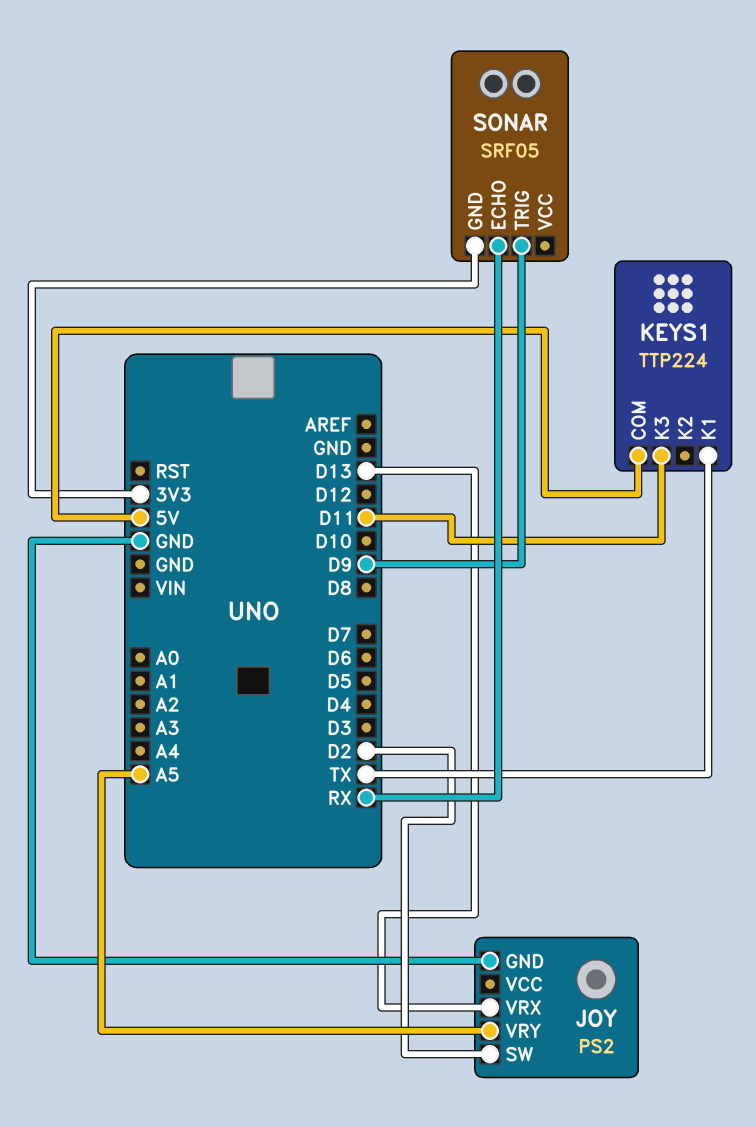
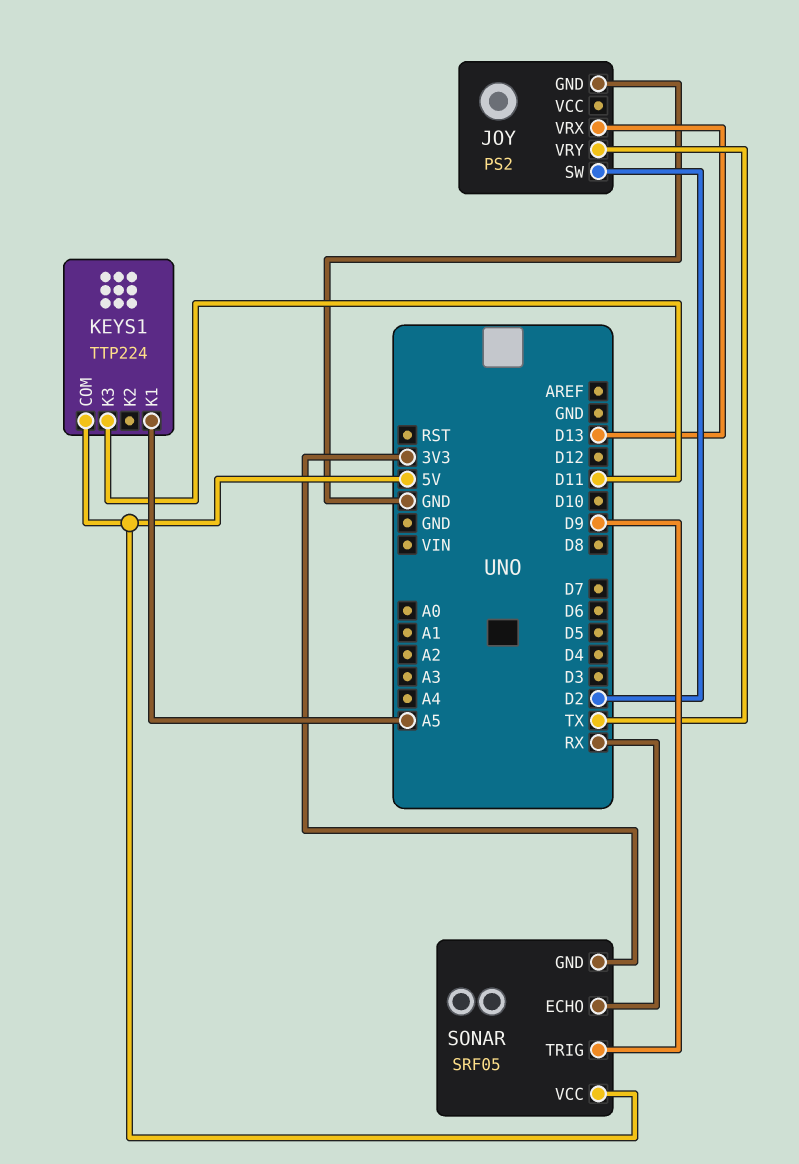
JOY pin VRY: A5 -> TX
KEYS1 pin K1: TX -> A5
SONAR pin VCC: none -> 5V

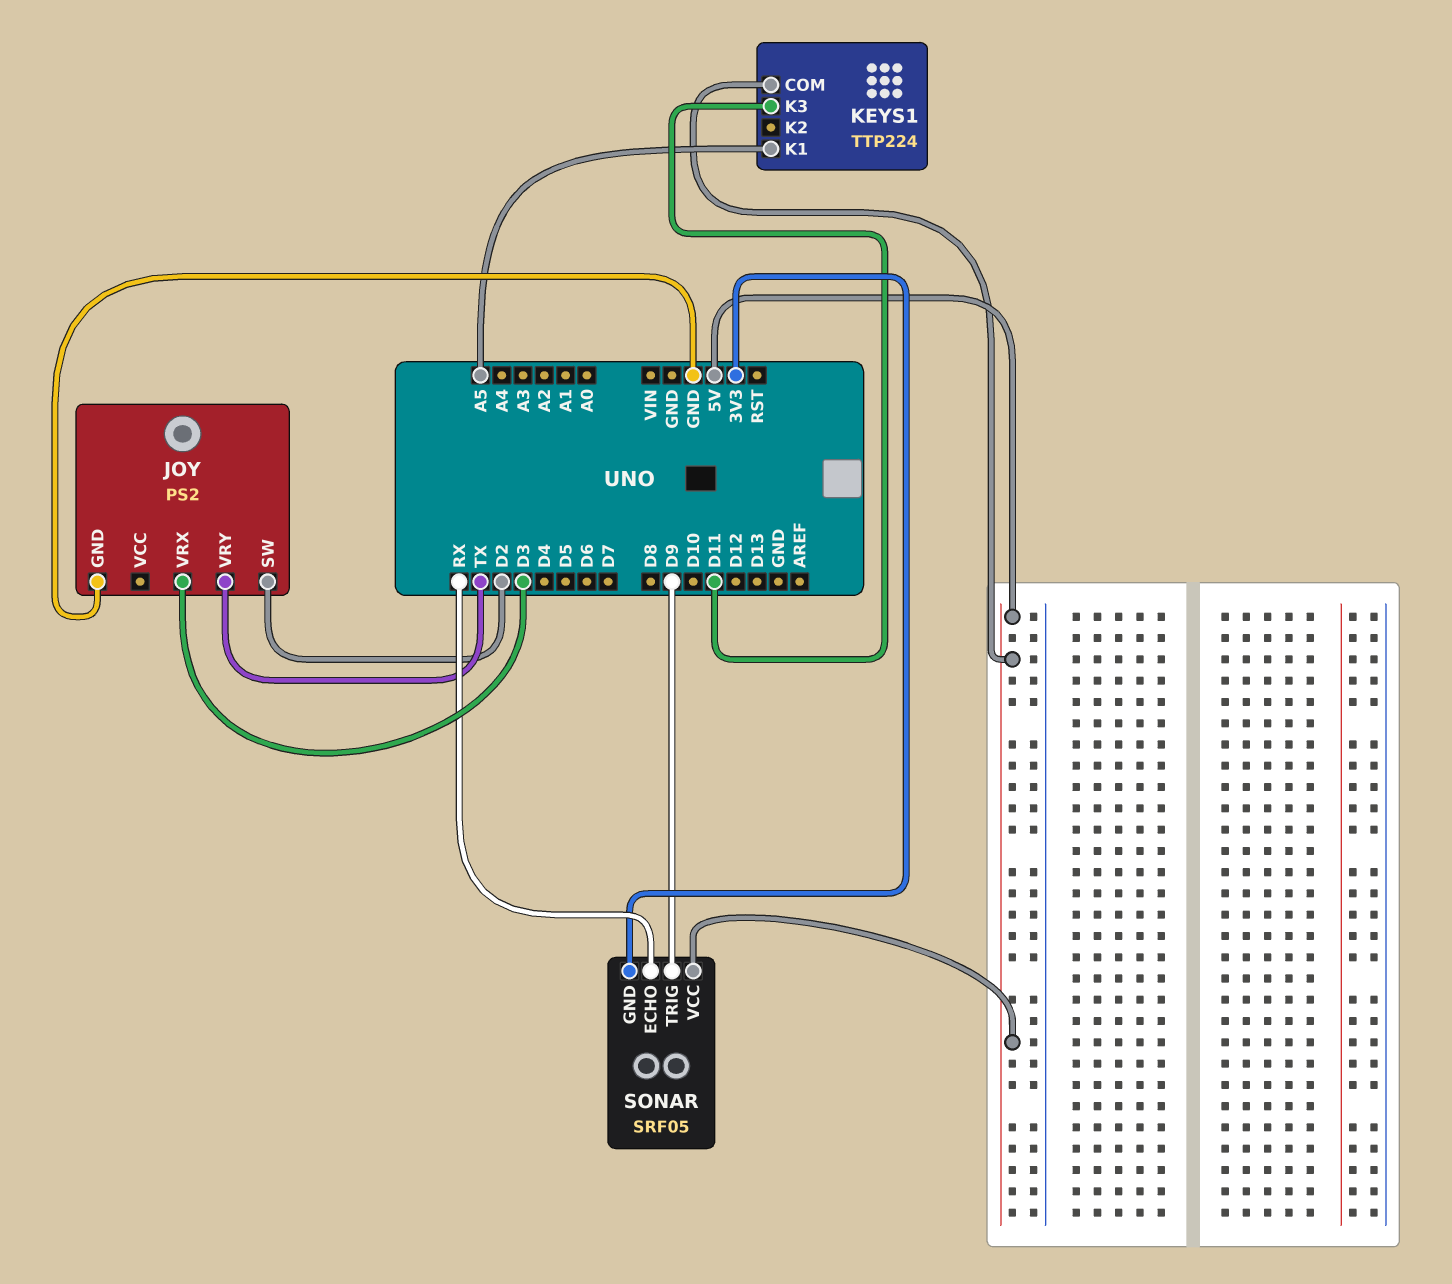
JOY pin VRX: D13 -> D3

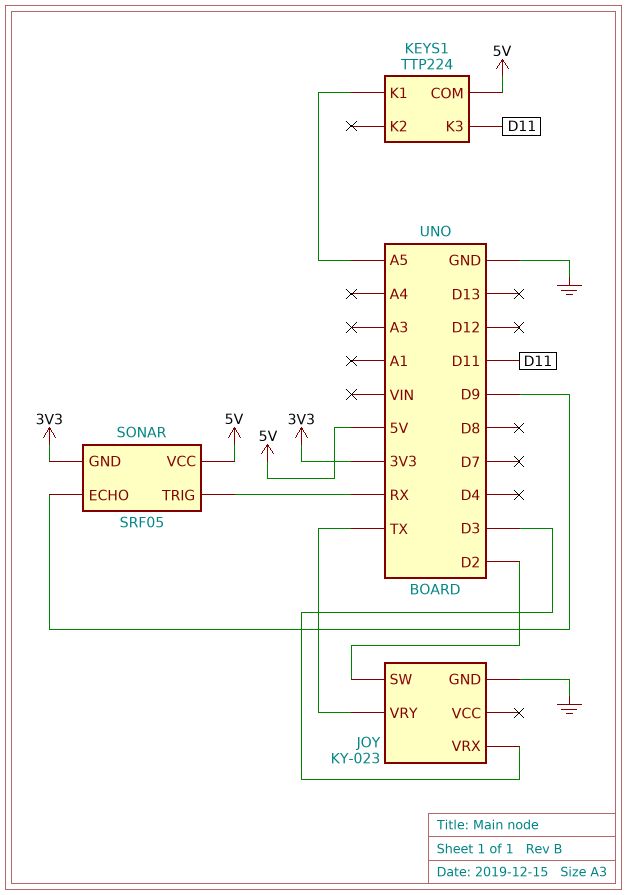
JOY: PS2 -> KY-023
SONAR pin ECHO: RX -> D9
SONAR pin TRIG: D9 -> RX

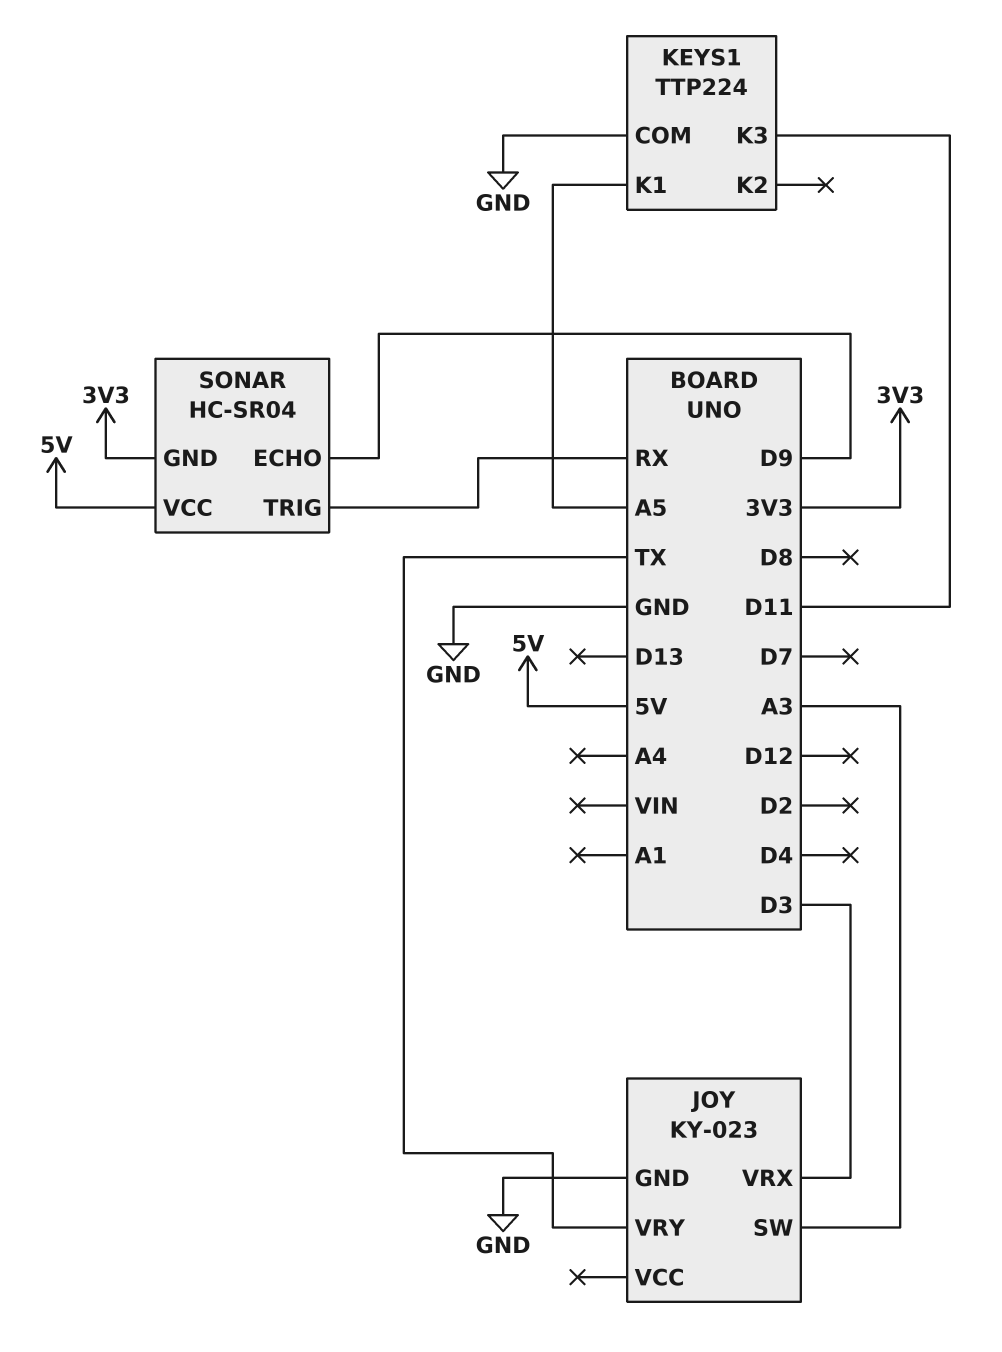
JOY pin SW: D2 -> A3
KEYS1 pin COM: 5V -> GND
SONAR: SRF05 -> HC-SR04

